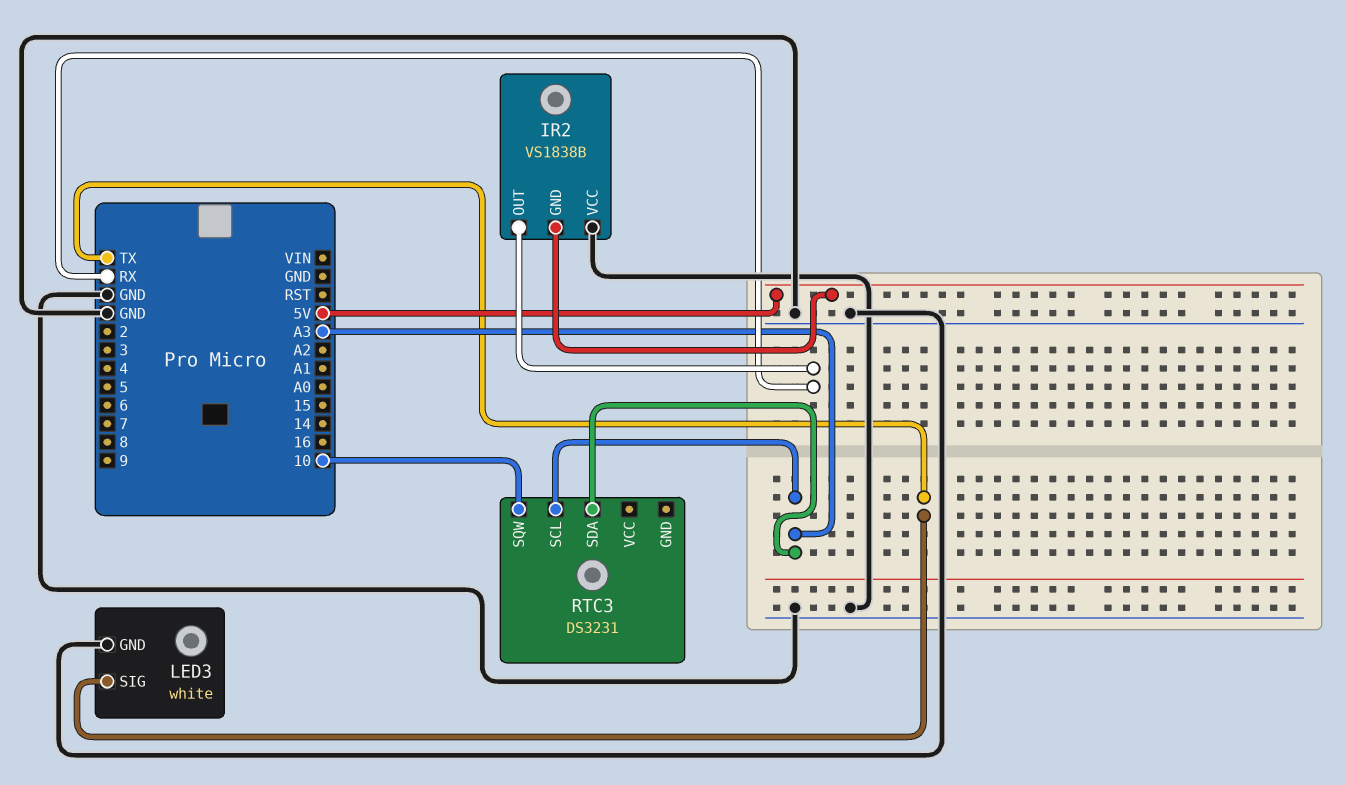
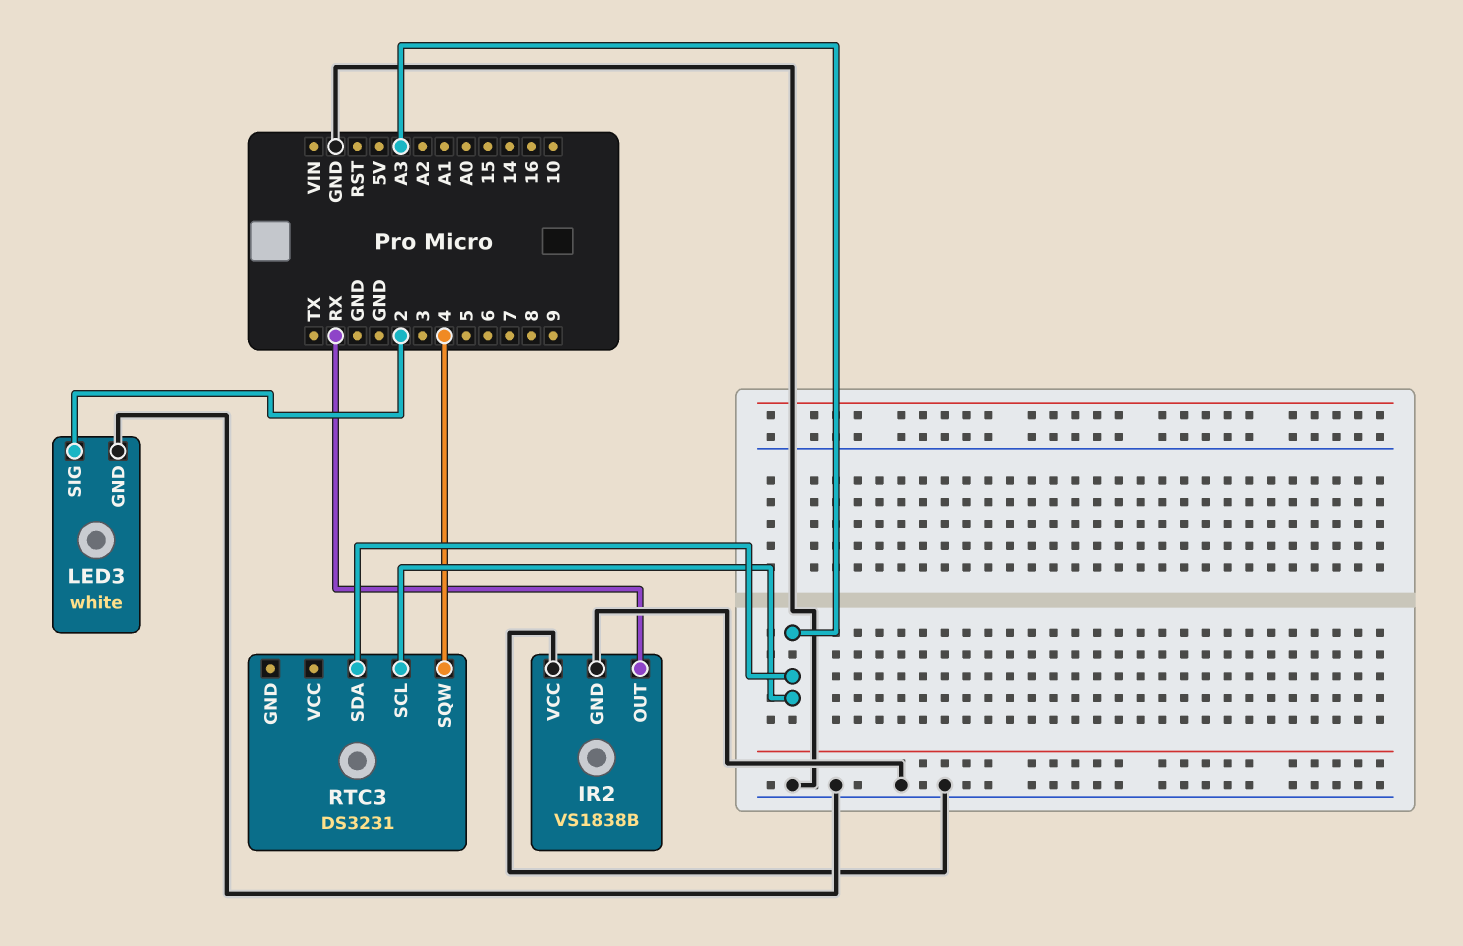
IR2 pin GND: 5V -> GND
LED3 pin SIG: TX -> 2
RTC3 pin SQW: 10 -> 4

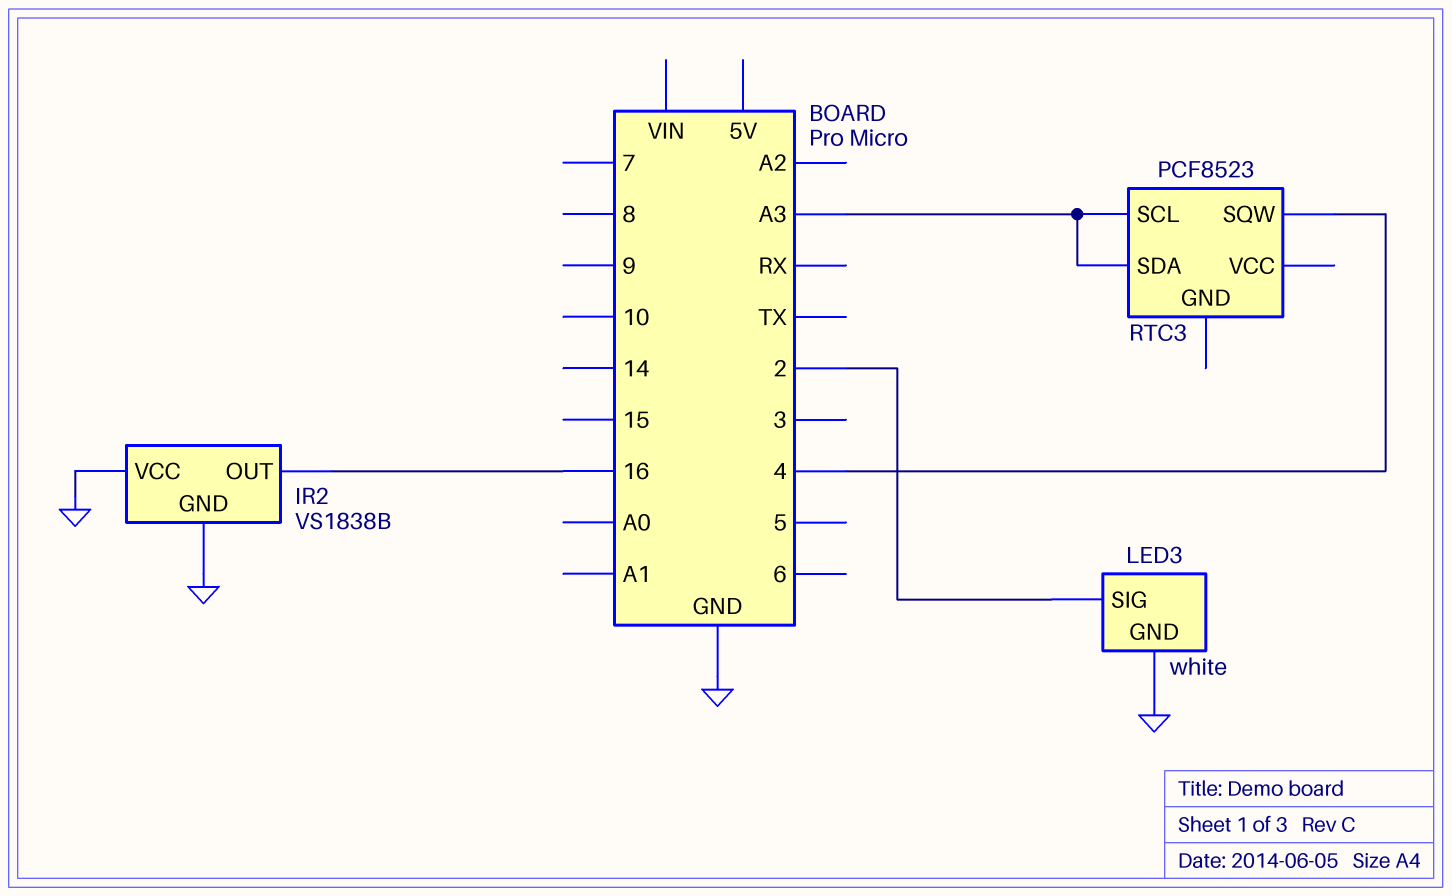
IR2 pin OUT: RX -> 16
RTC3: DS3231 -> PCF8523

